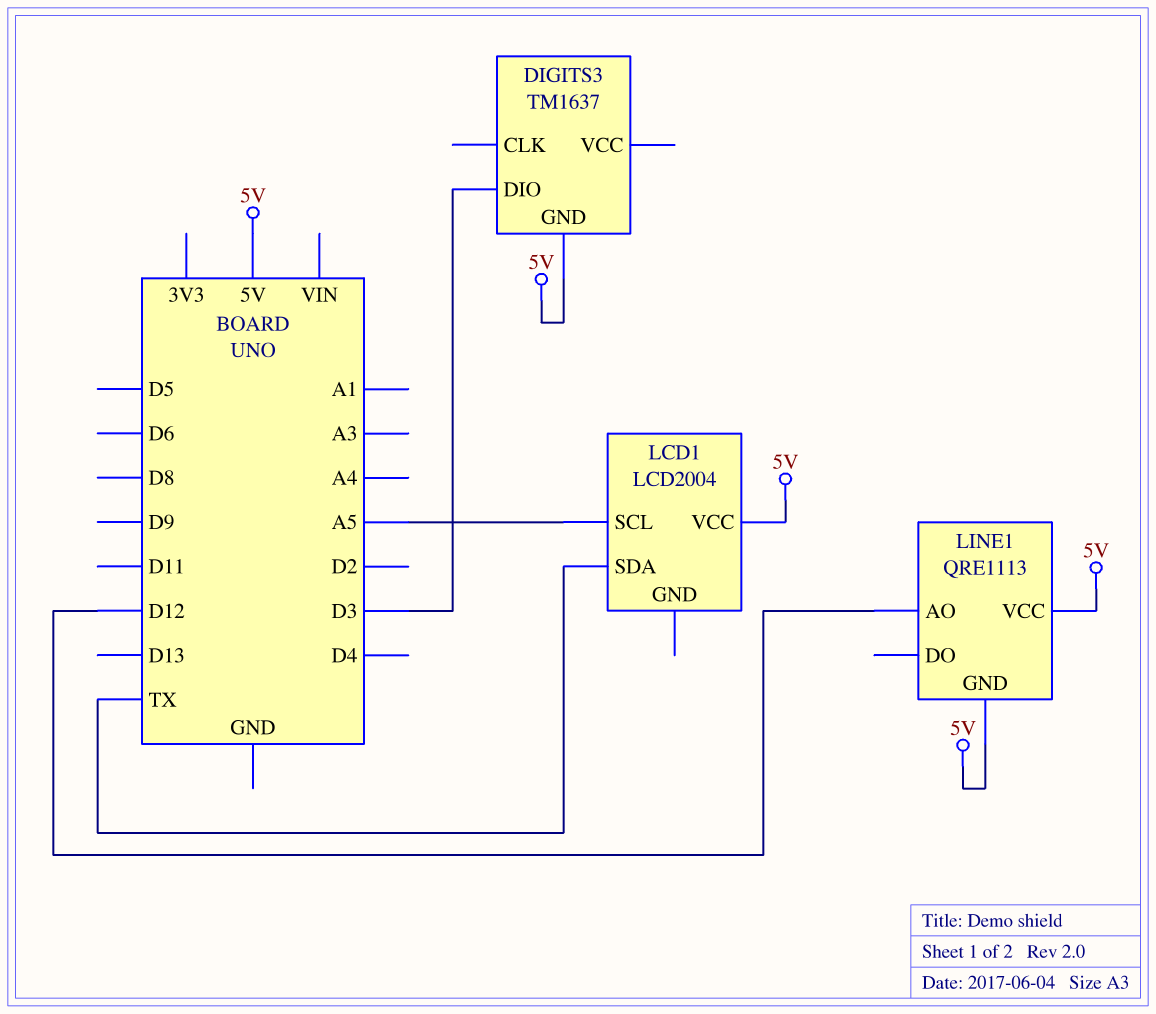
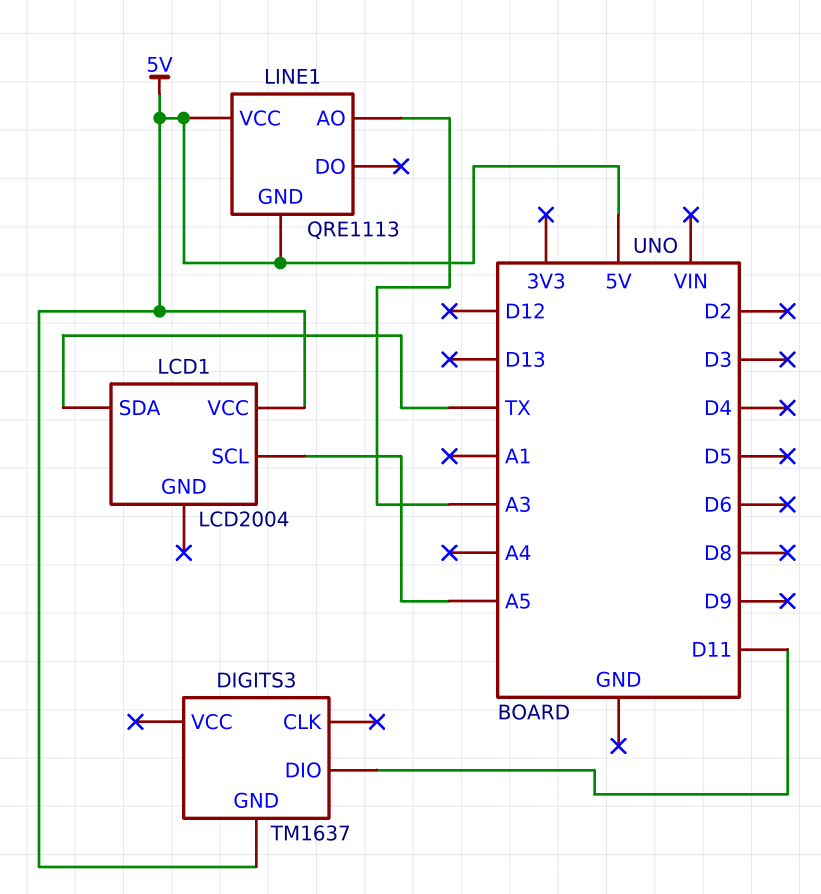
DIGITS3 pin DIO: D3 -> D11
LINE1 pin AO: D12 -> A3

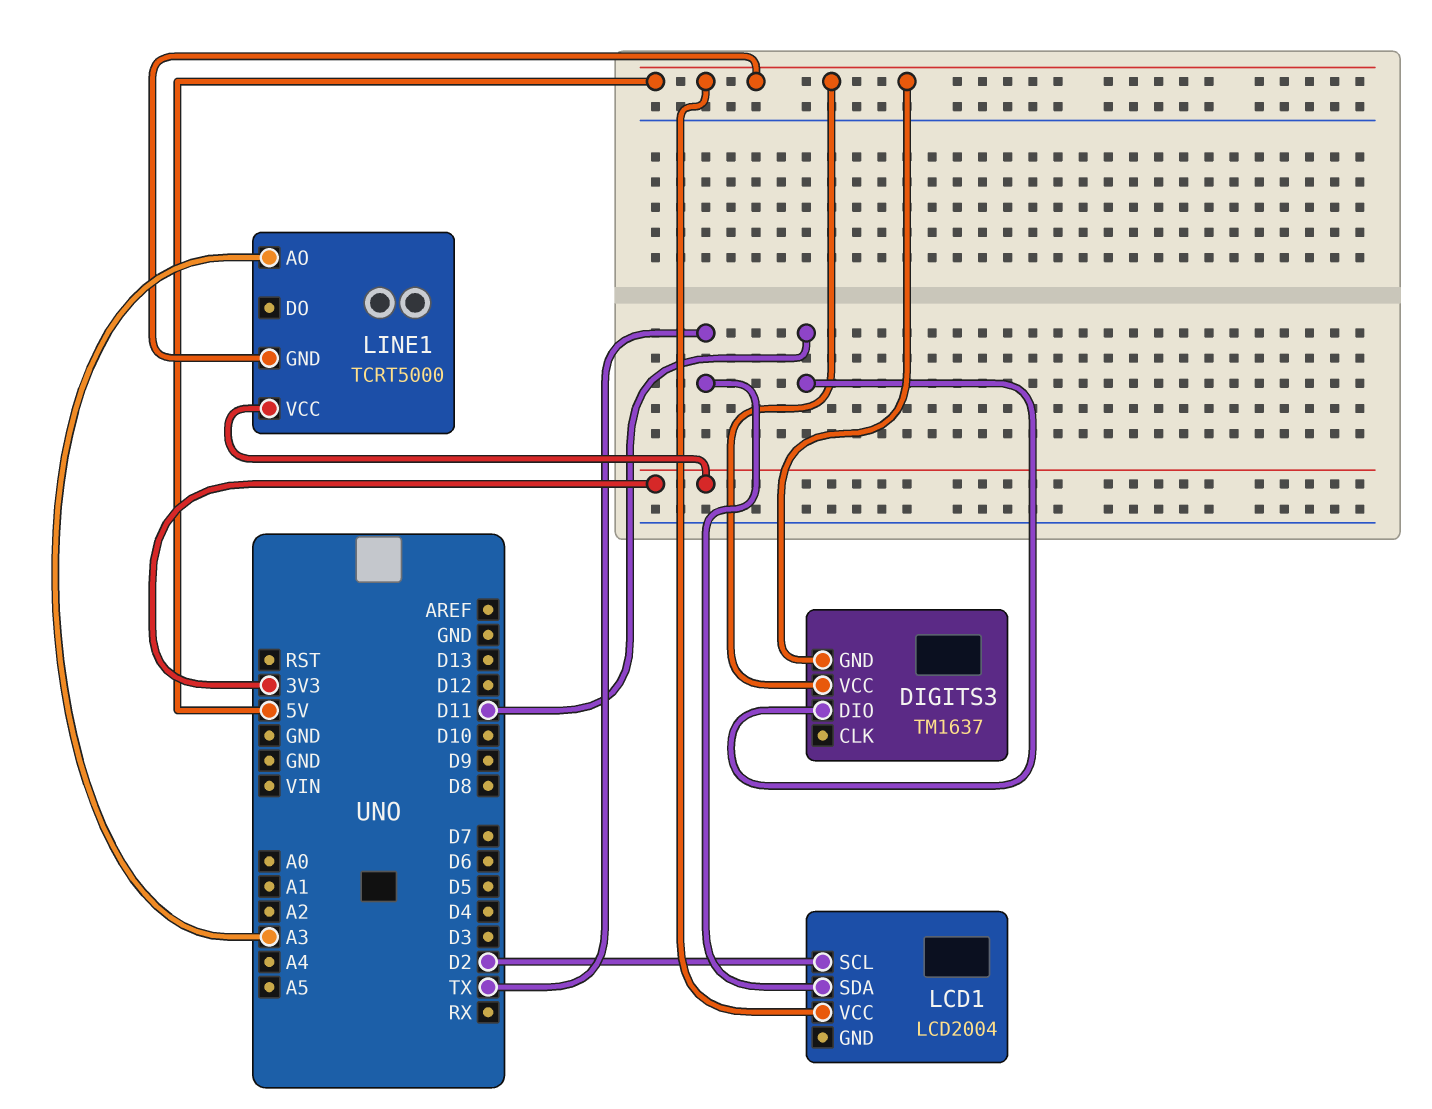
DIGITS3 pin VCC: none -> 5V
LCD1 pin SCL: A5 -> D2
LINE1: QRE1113 -> TCRT5000
LINE1 pin VCC: 5V -> 3V3

